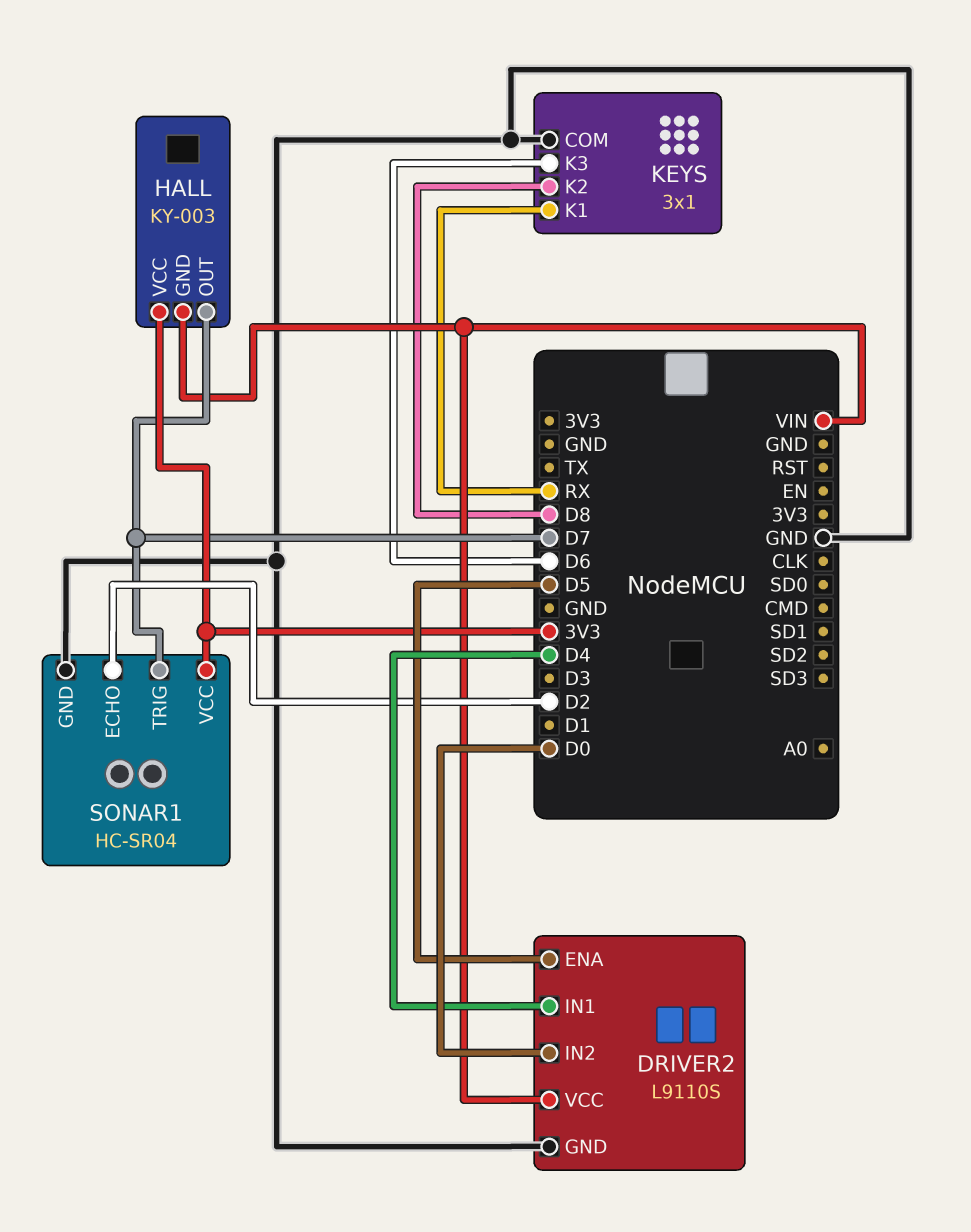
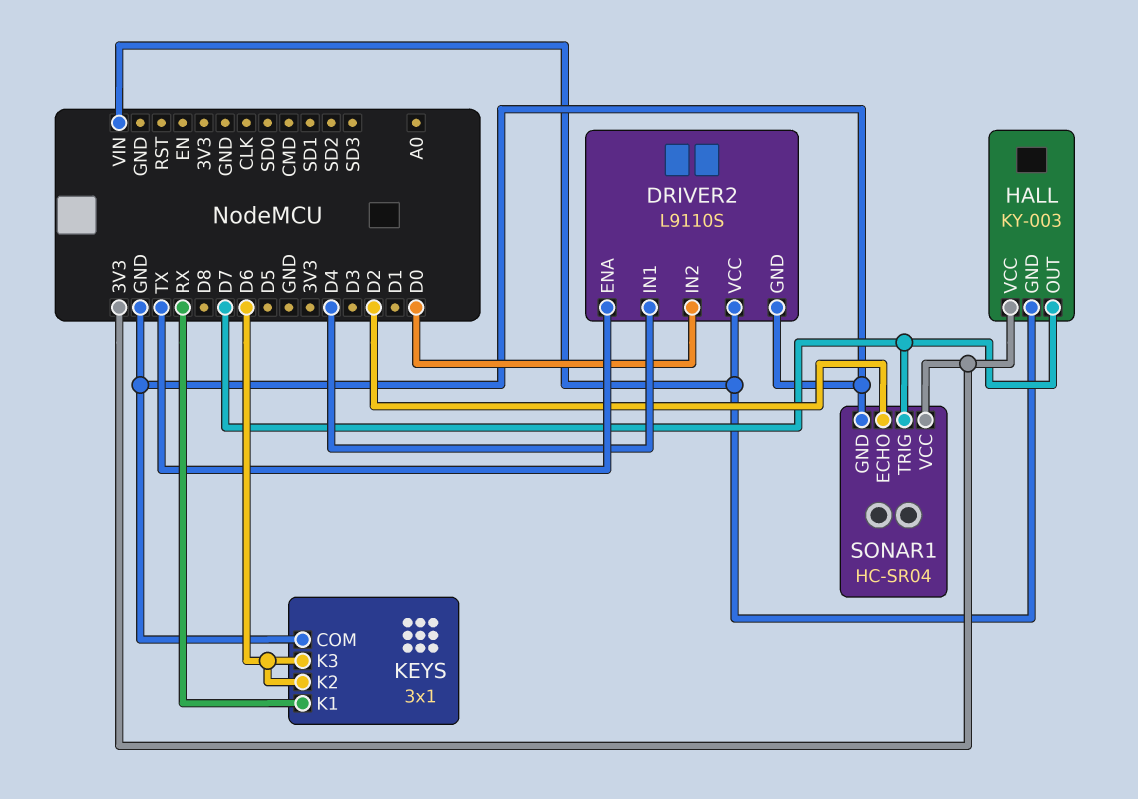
DRIVER2 pin ENA: D5 -> TX
KEYS pin K2: D8 -> D6

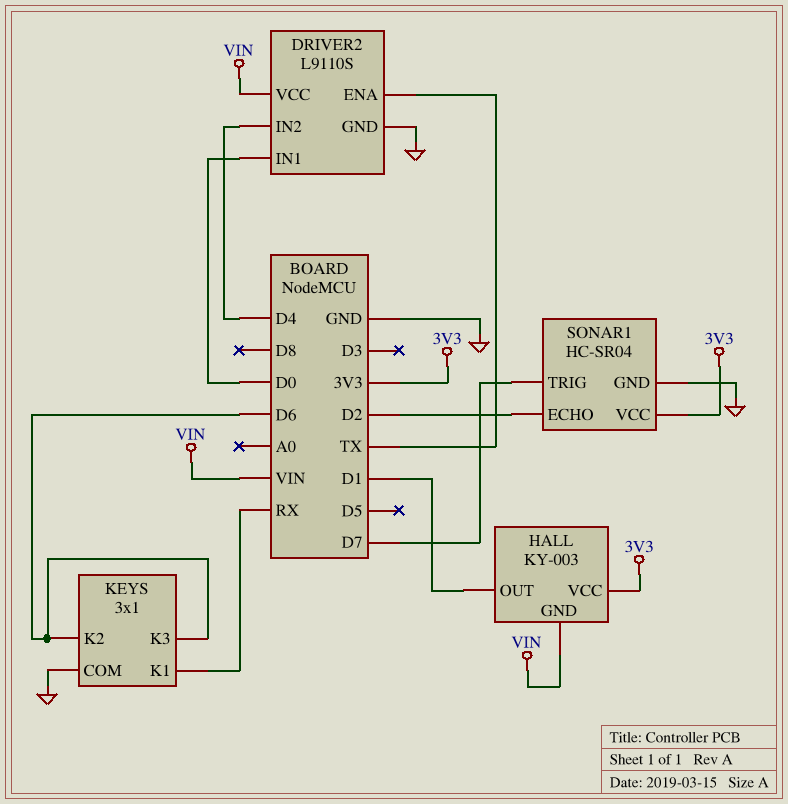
DRIVER2 pin IN1: D4 -> D0
DRIVER2 pin IN2: D0 -> D4
HALL pin OUT: D7 -> D1

